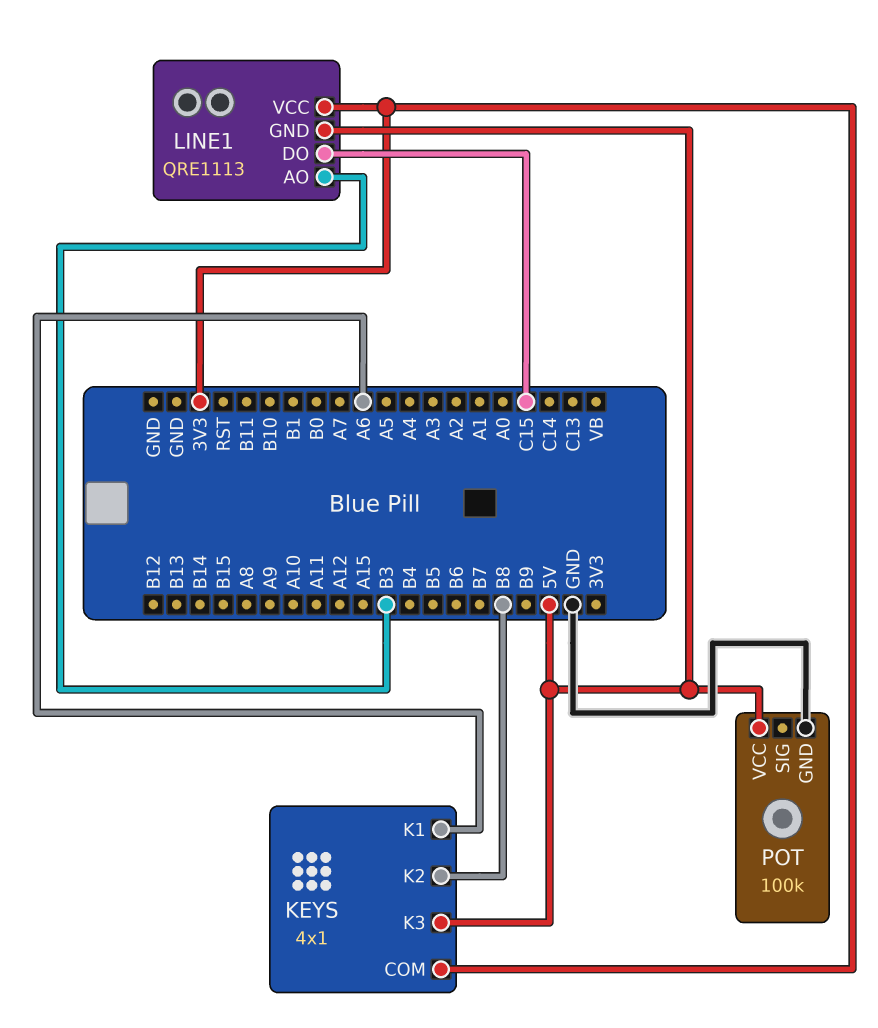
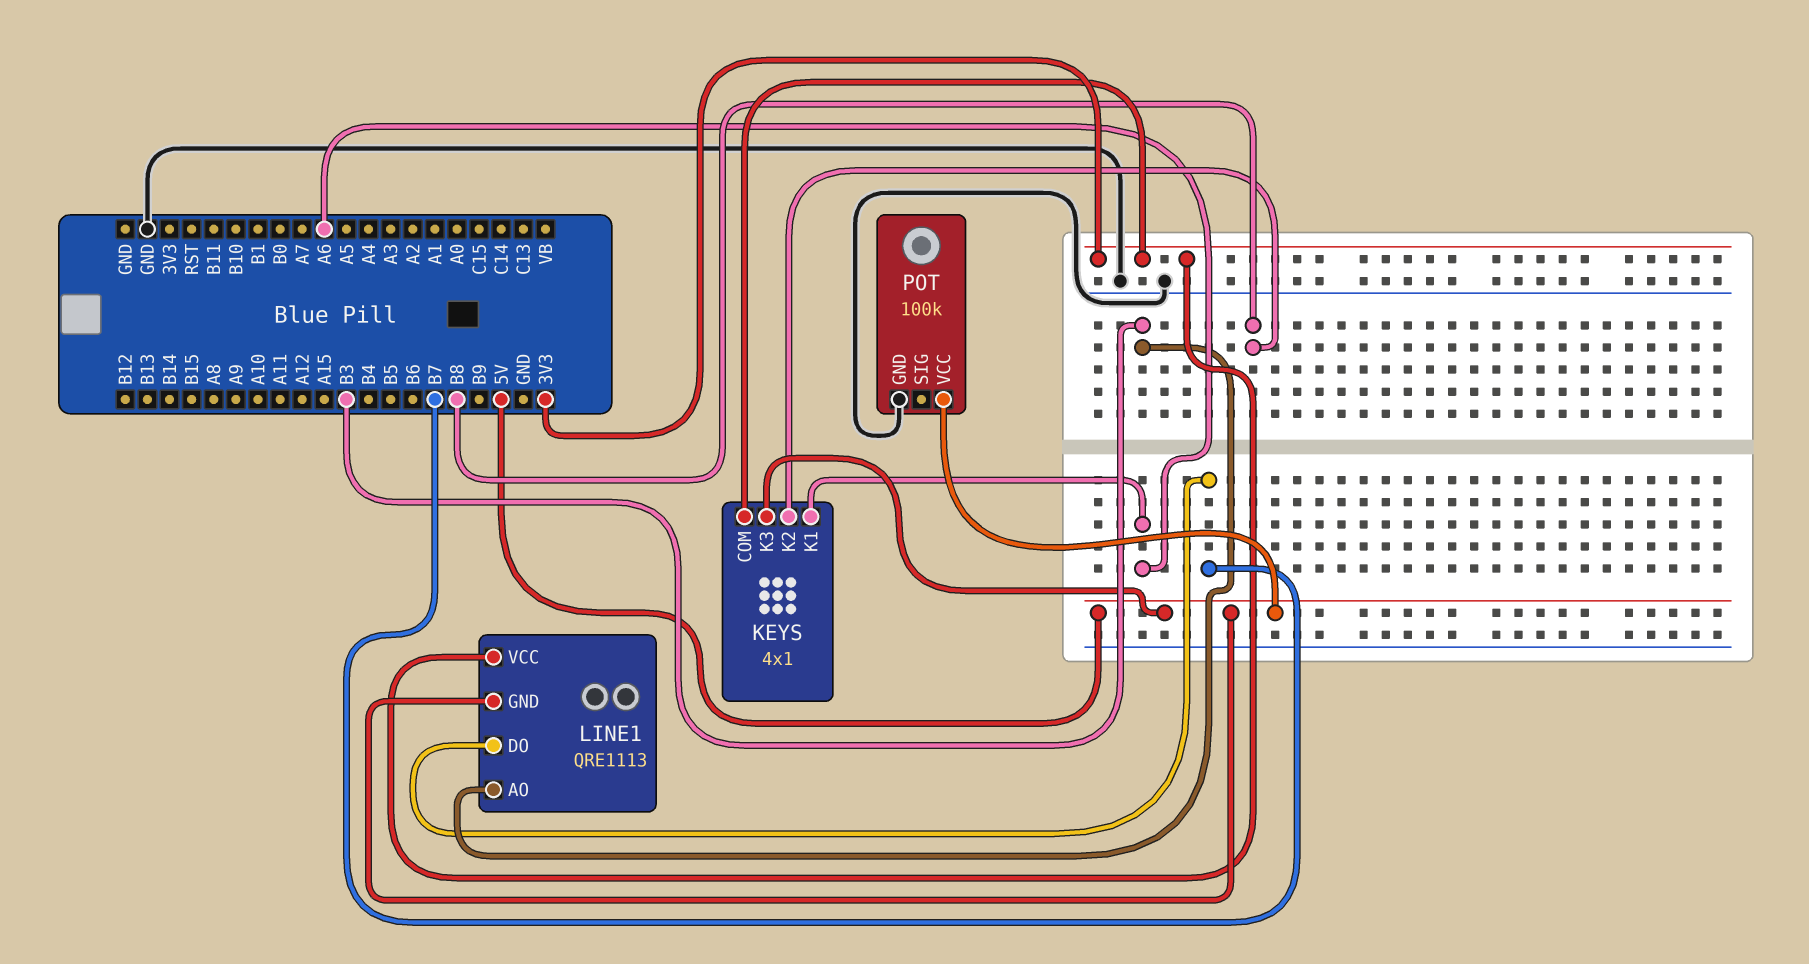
LINE1 pin DO: C15 -> B7

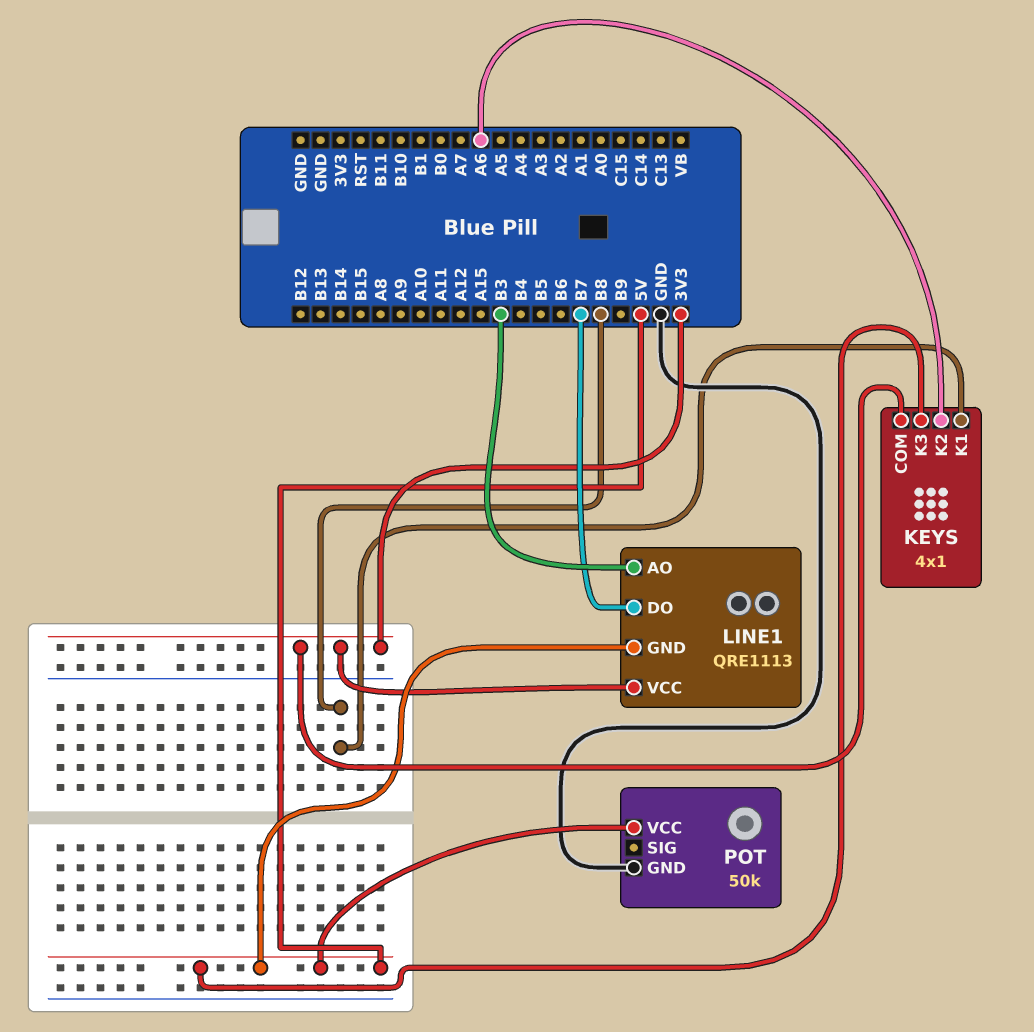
KEYS pin K1: A6 -> B8
KEYS pin K2: B8 -> A6
POT: 100k -> 50k

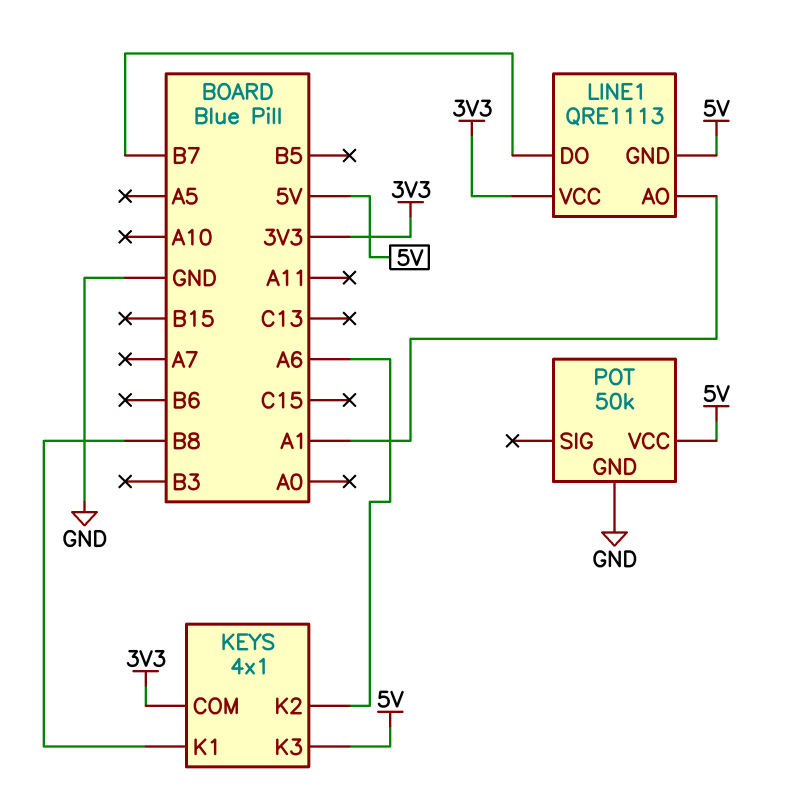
LINE1 pin AO: B3 -> A1

